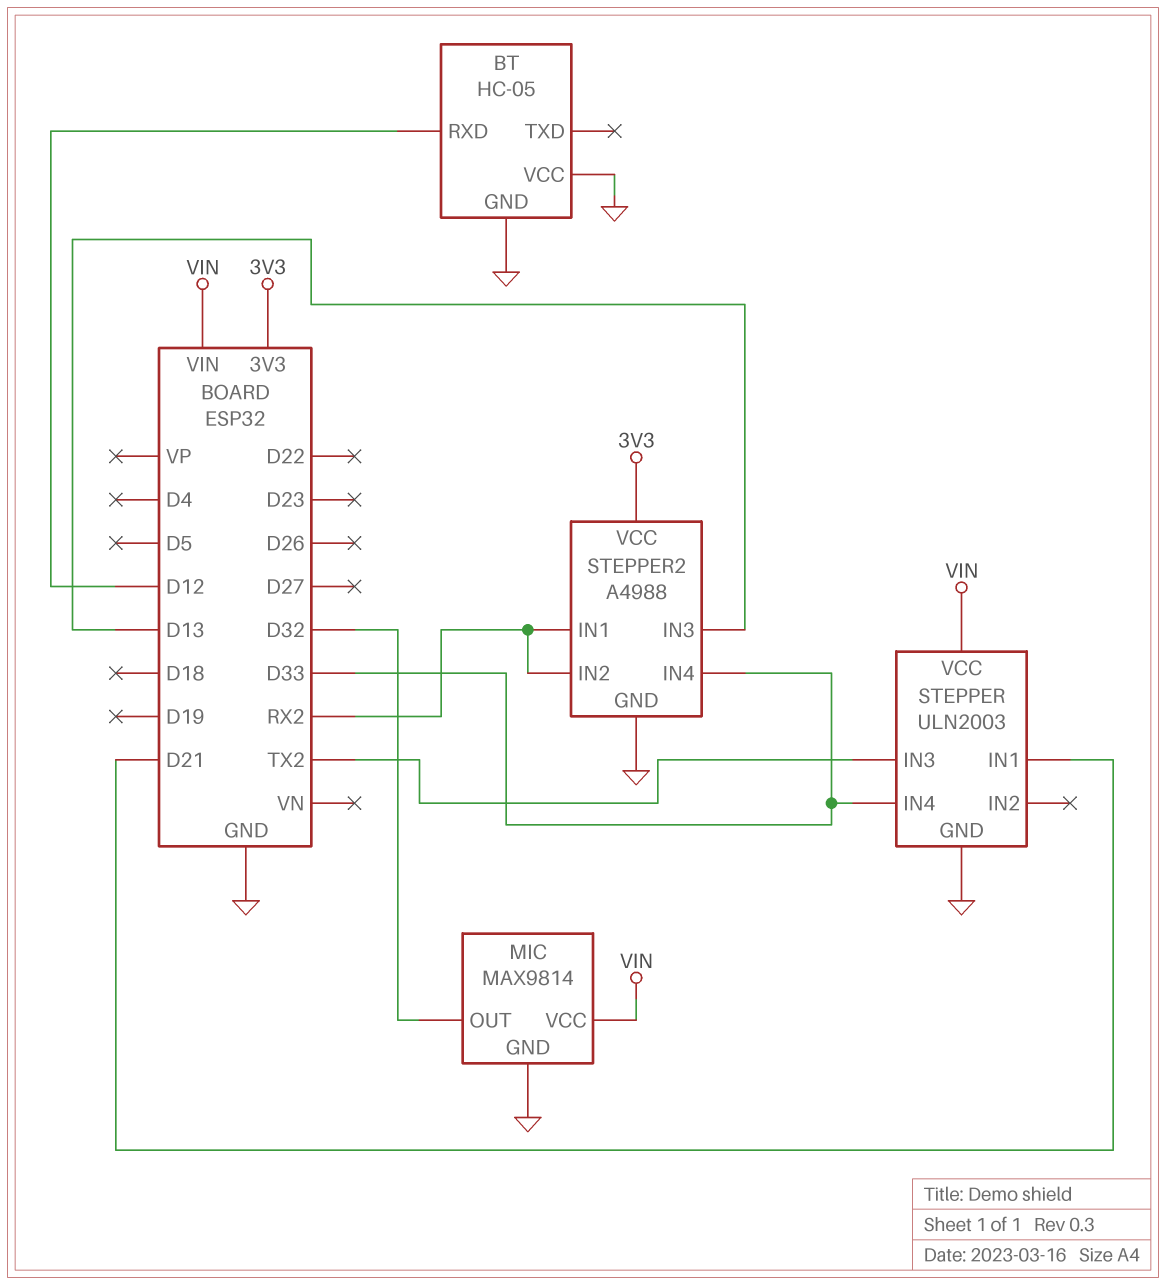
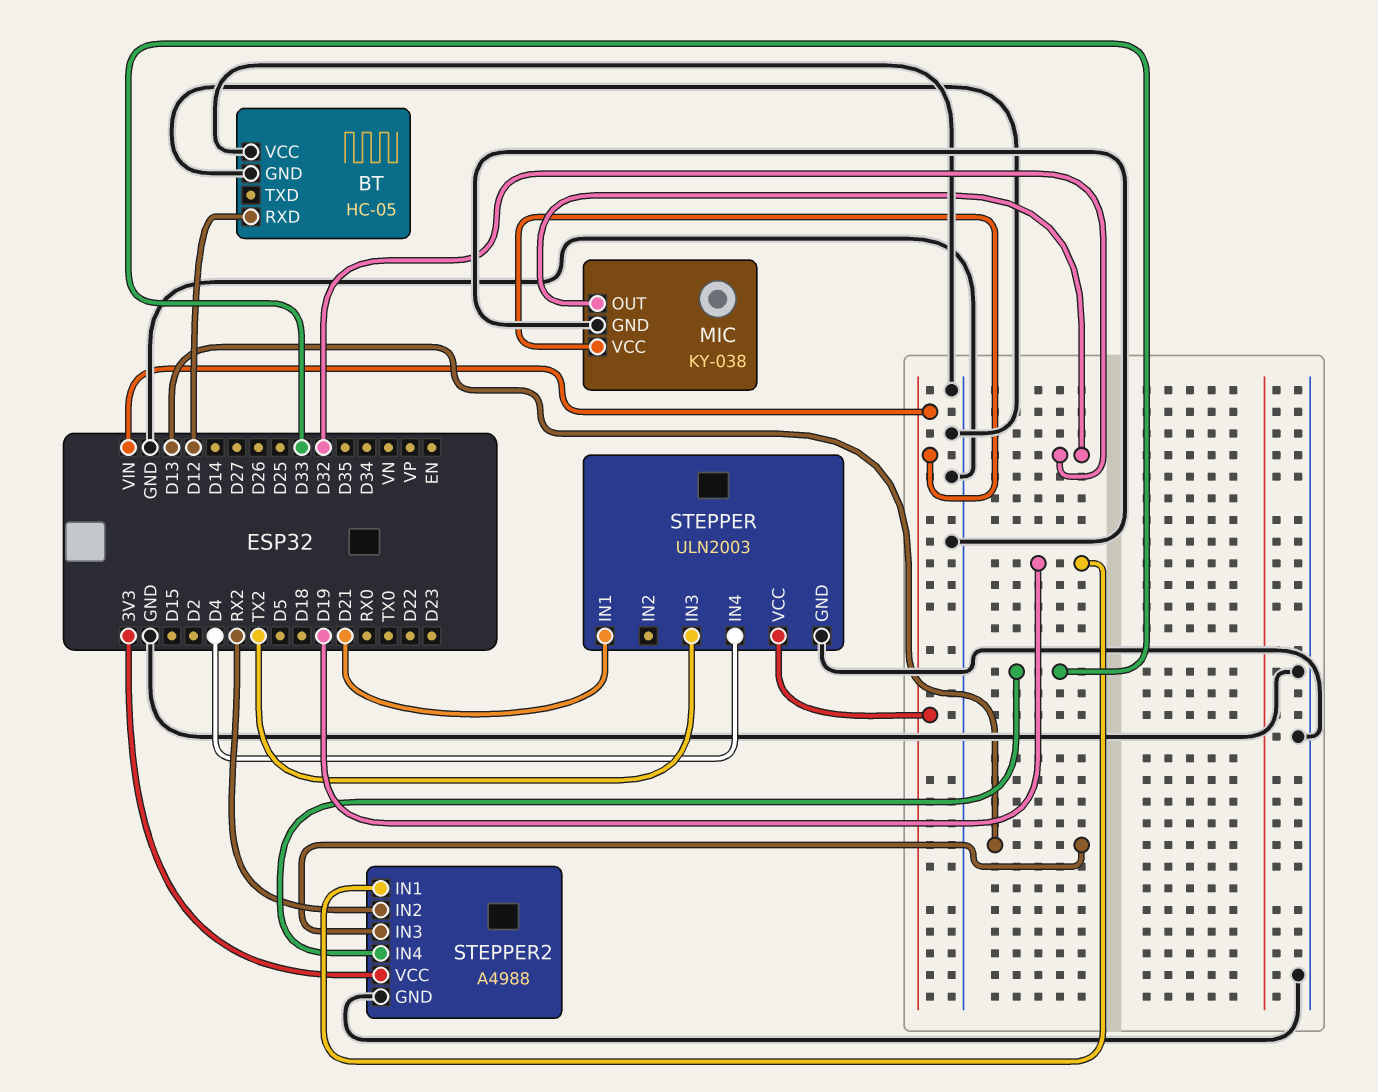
MIC: MAX9814 -> KY-038
STEPPER pin IN4: D33 -> D4
STEPPER2 pin IN1: RX2 -> D19

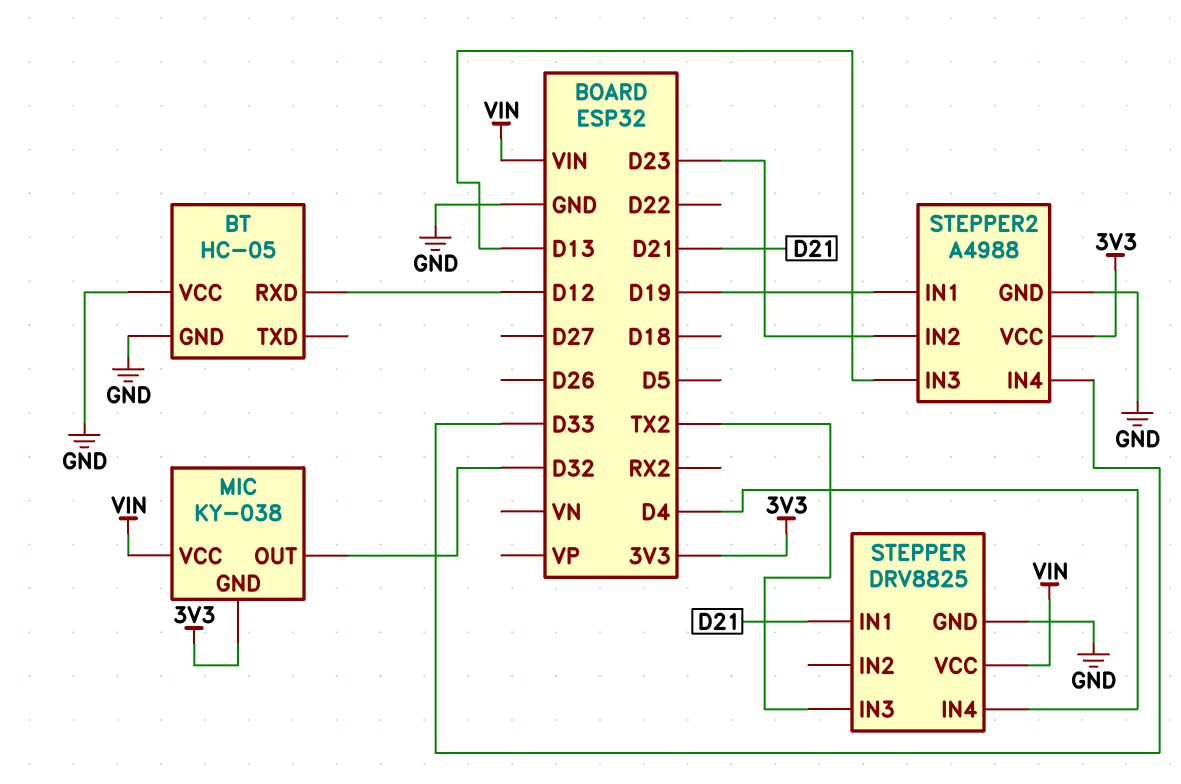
MIC pin GND: GND -> 3V3
STEPPER: ULN2003 -> DRV8825
STEPPER2 pin IN2: RX2 -> D23

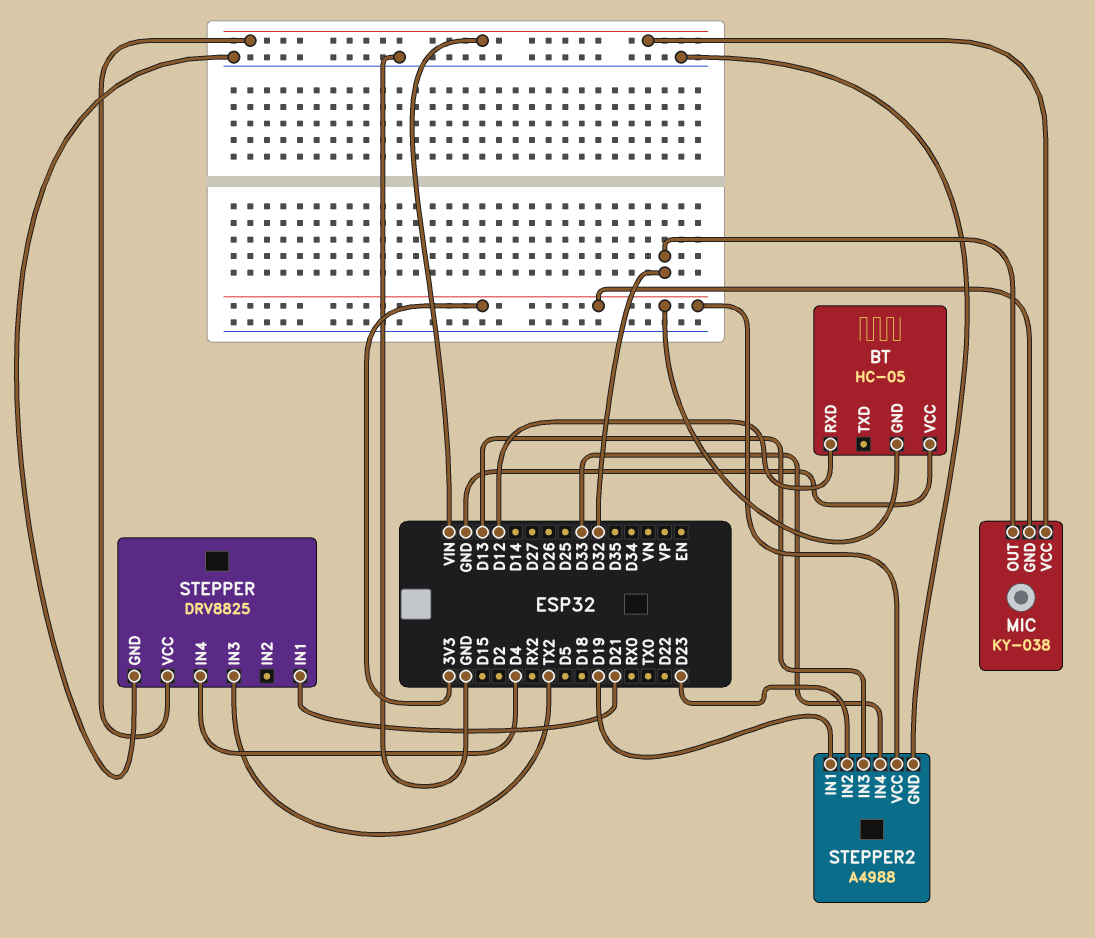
BT pin GND: GND -> 3V3

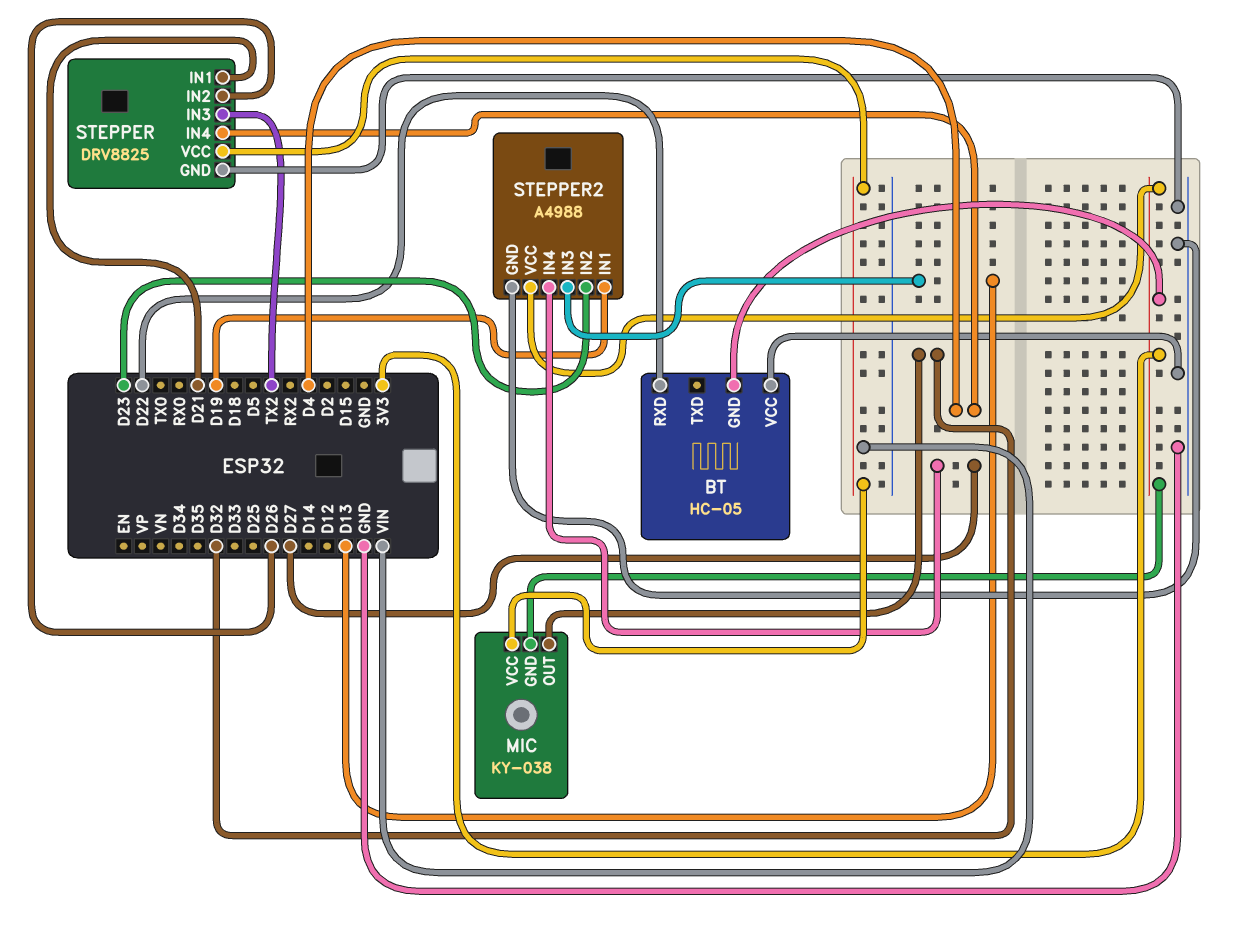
BT pin RXD: D12 -> D22
STEPPER pin IN2: none -> D26
STEPPER2 pin IN4: D33 -> D27

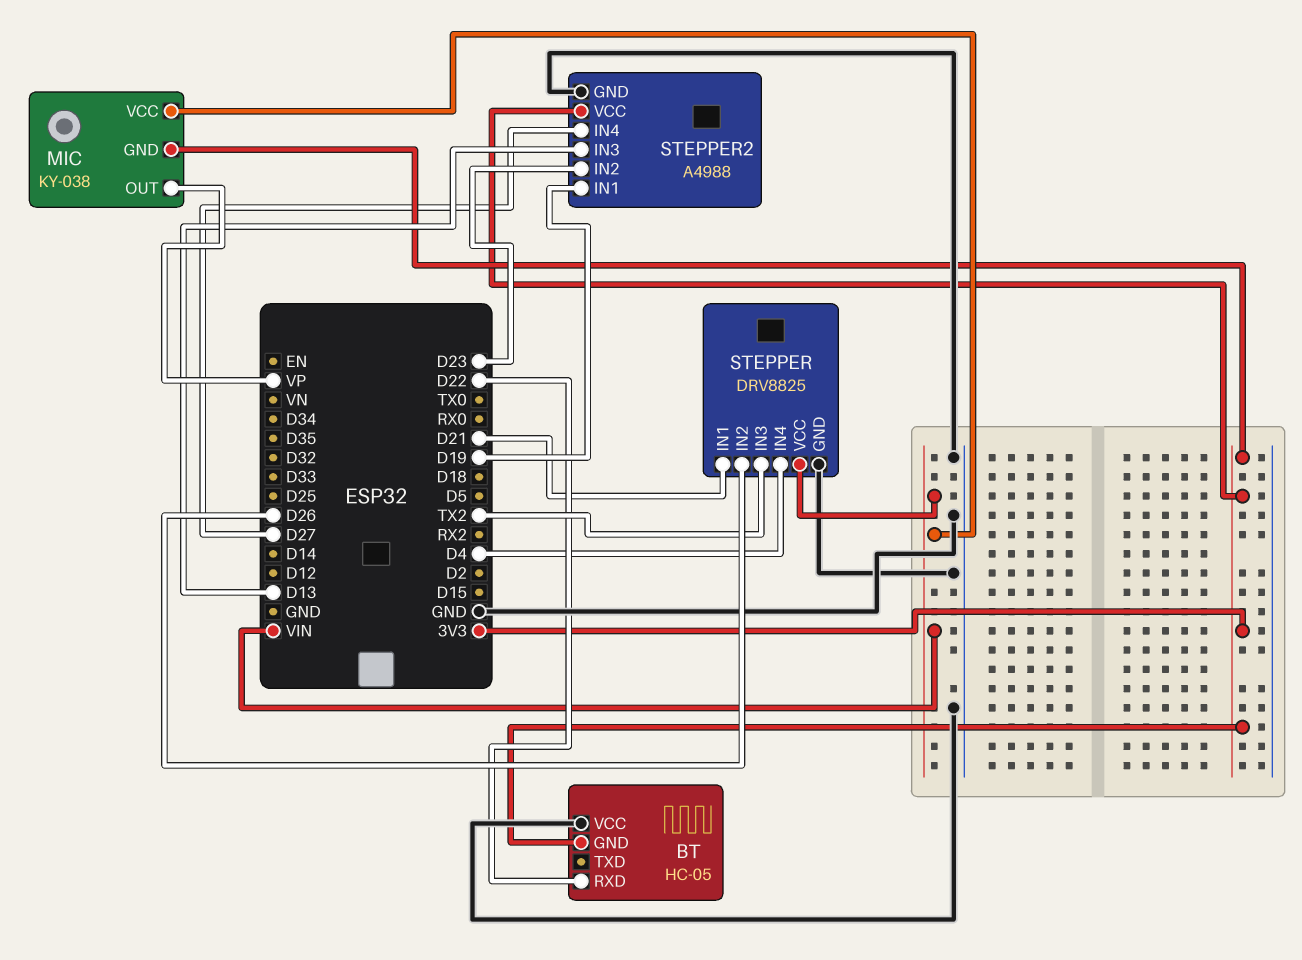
MIC pin OUT: D32 -> VP

